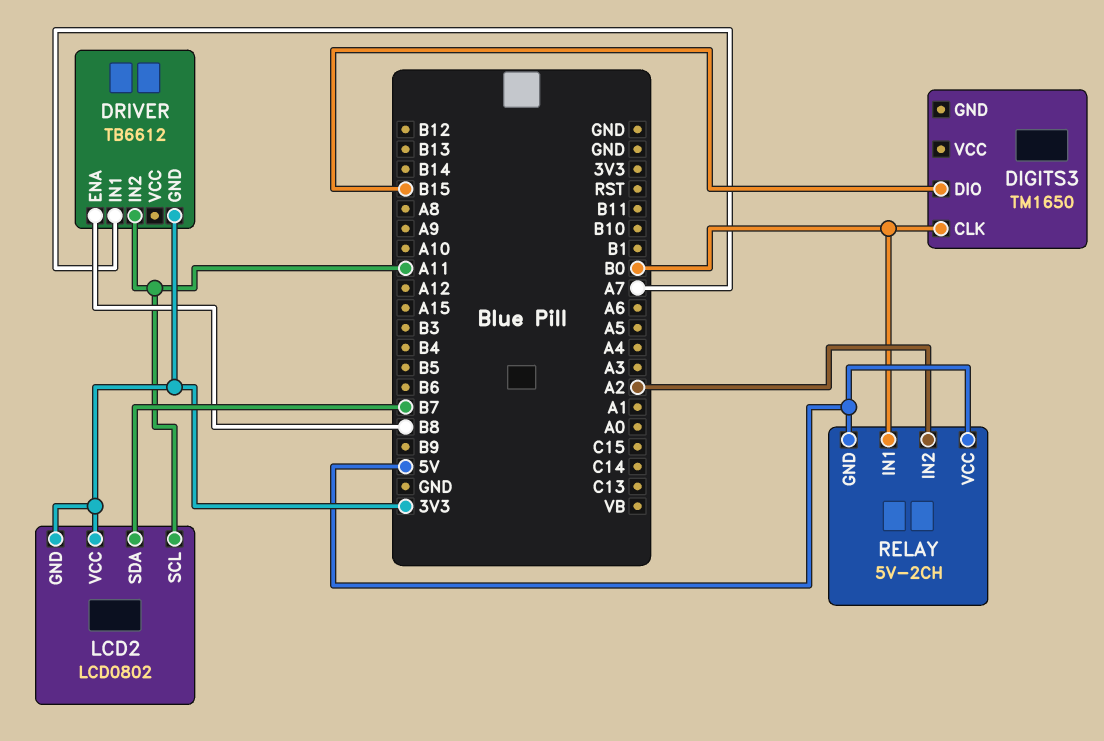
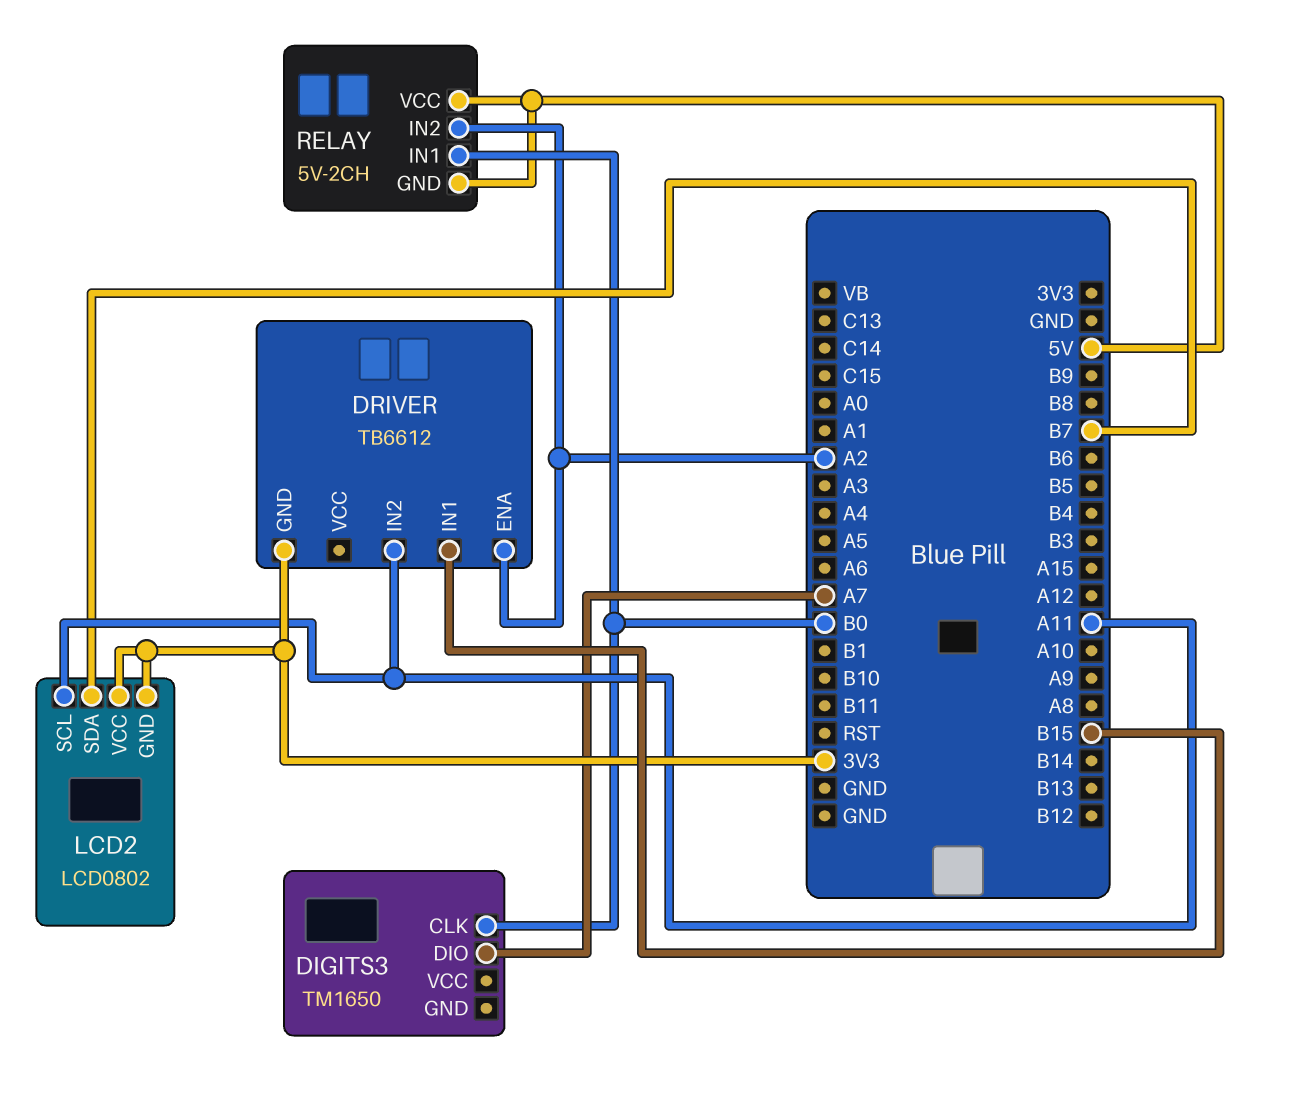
DIGITS3 pin DIO: B15 -> A7
DRIVER pin ENA: B8 -> A2
DRIVER pin IN1: A7 -> B15

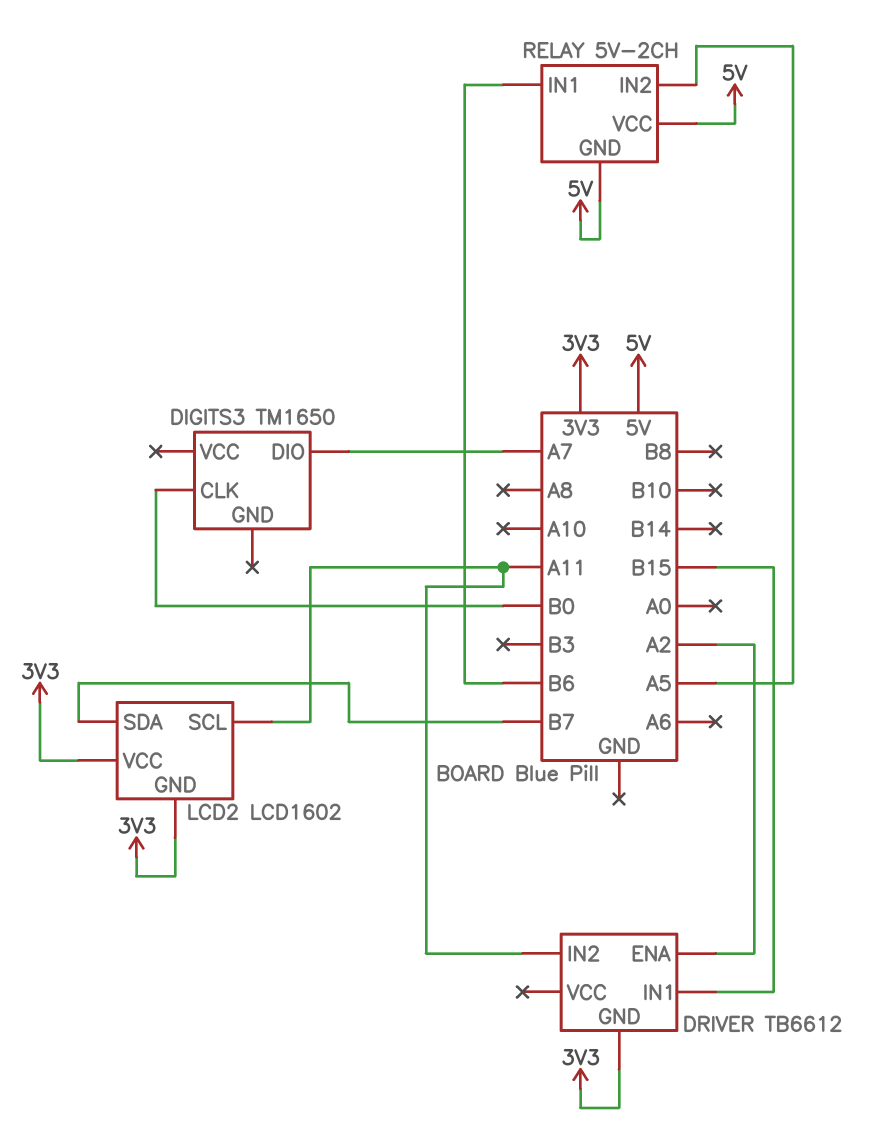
LCD2: LCD0802 -> LCD1602
RELAY pin IN1: B0 -> B6
RELAY pin IN2: A2 -> A5

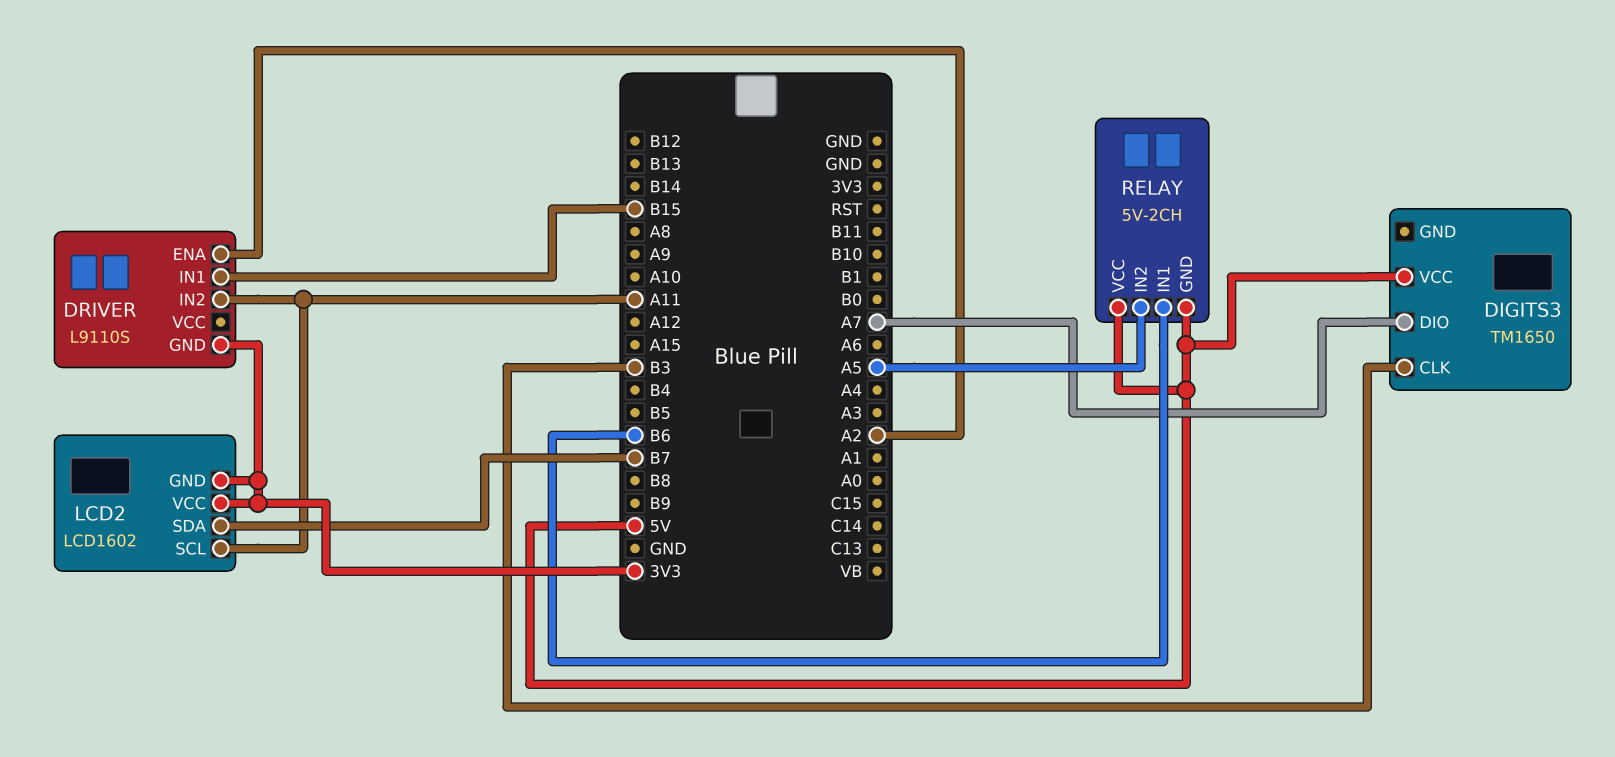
DIGITS3 pin CLK: B0 -> B3
DIGITS3 pin VCC: none -> 5V
DRIVER: TB6612 -> L9110S

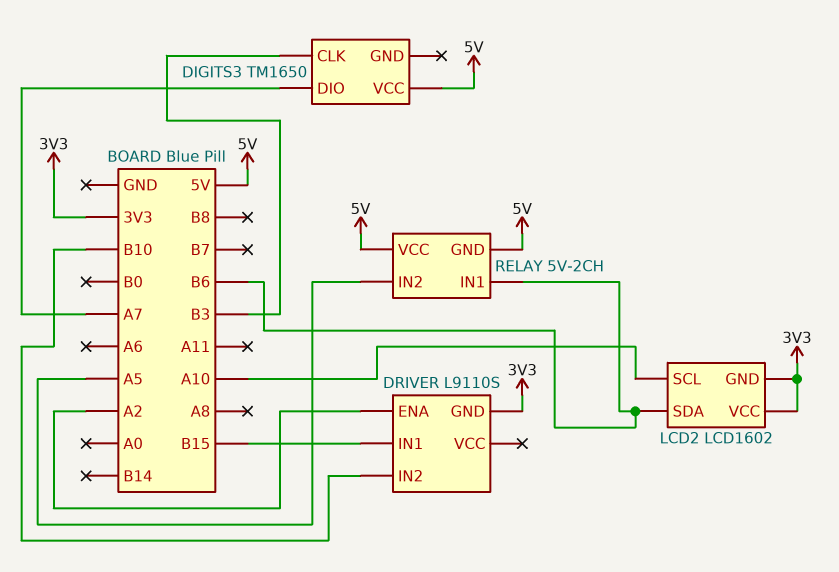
DRIVER pin IN2: A11 -> B10
LCD2 pin SCL: A11 -> A10
LCD2 pin SDA: B7 -> B6

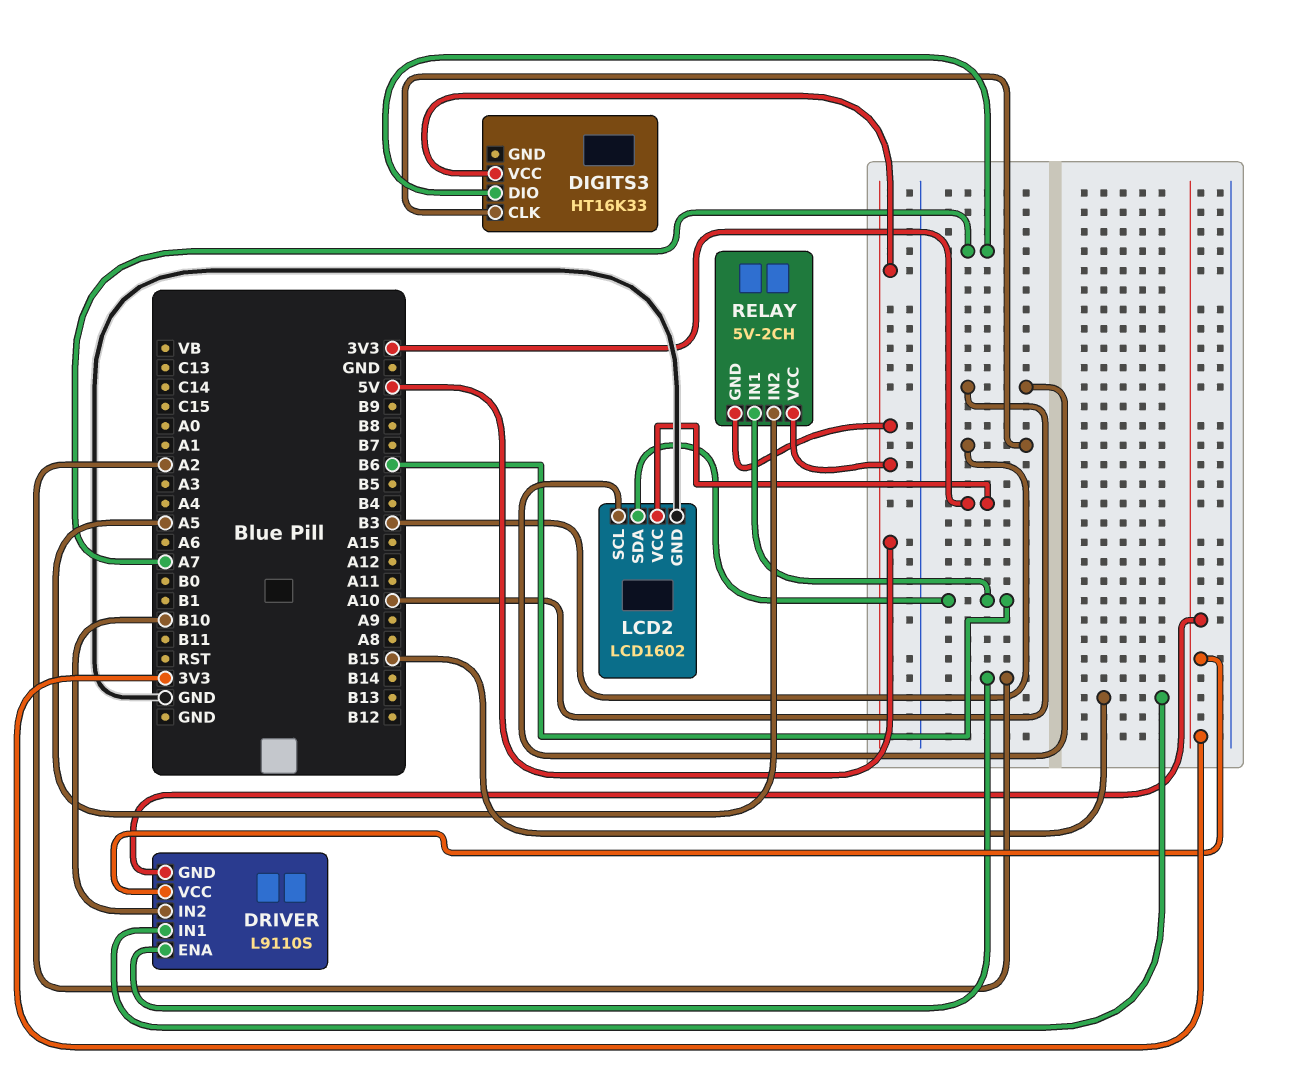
DIGITS3: TM1650 -> HT16K33
DRIVER pin VCC: none -> 3V3
LCD2 pin GND: 3V3 -> GND

